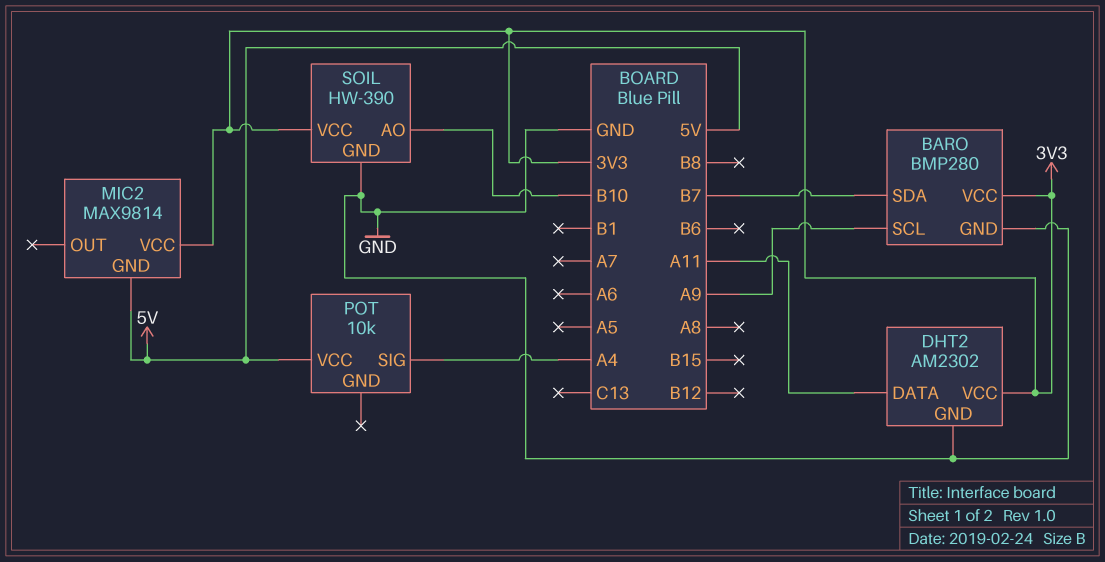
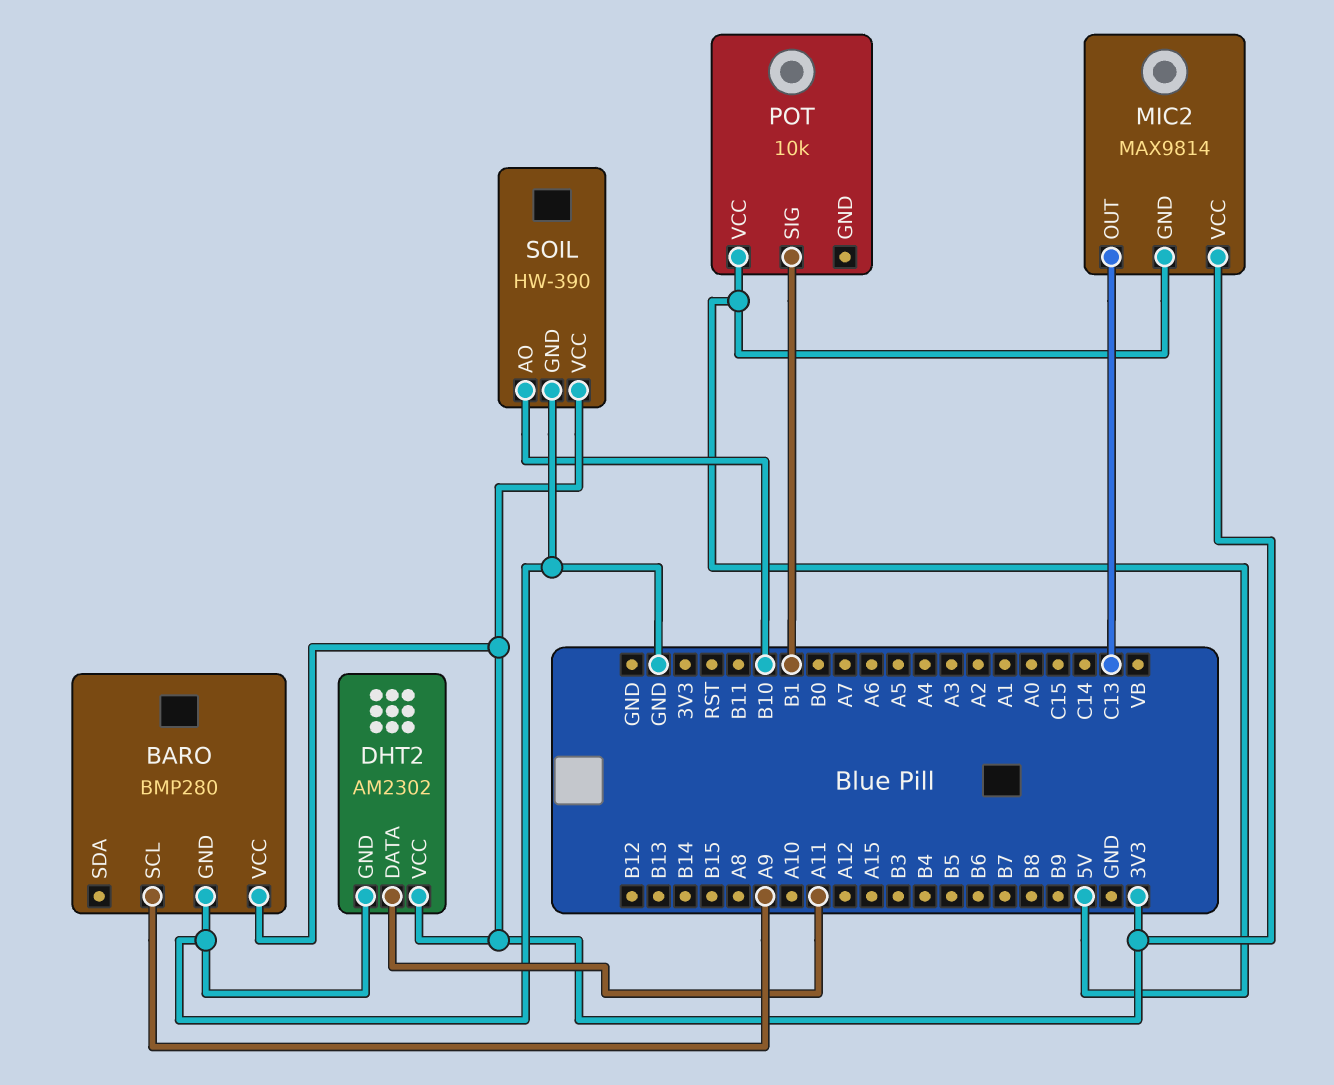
BARO pin SDA: B7 -> none
MIC2 pin OUT: none -> C13
POT pin SIG: A4 -> B1

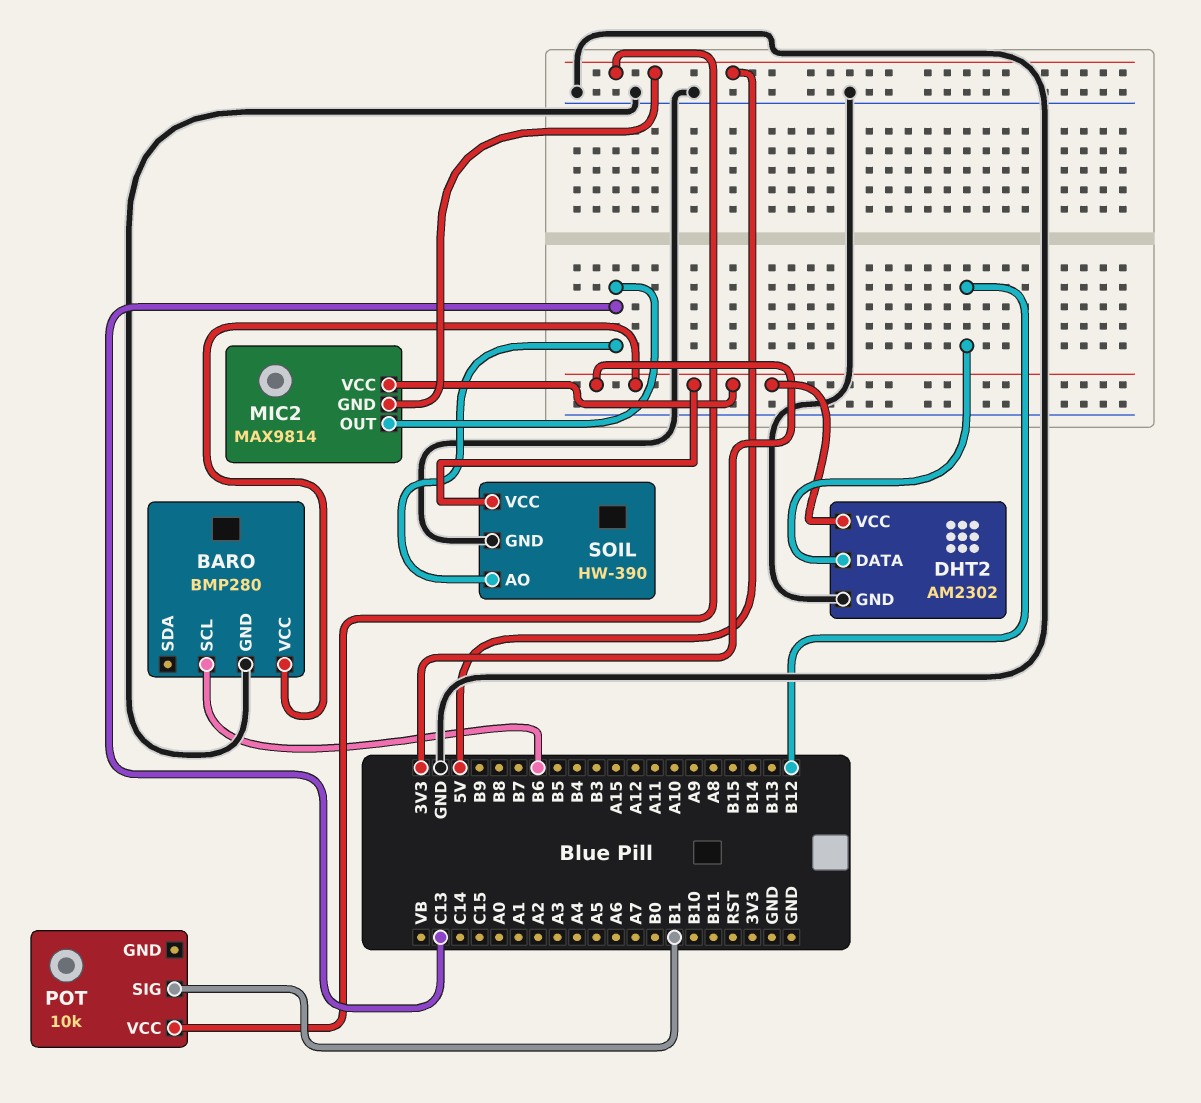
BARO pin SCL: A9 -> B6
DHT2 pin DATA: A11 -> B12
SOIL pin AO: B10 -> C13

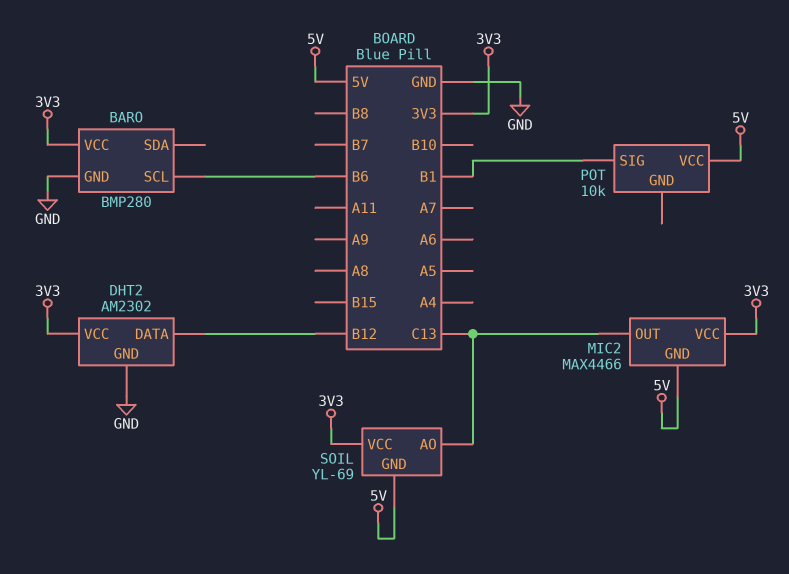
MIC2: MAX9814 -> MAX4466
SOIL: HW-390 -> YL-69
SOIL pin GND: GND -> 5V

